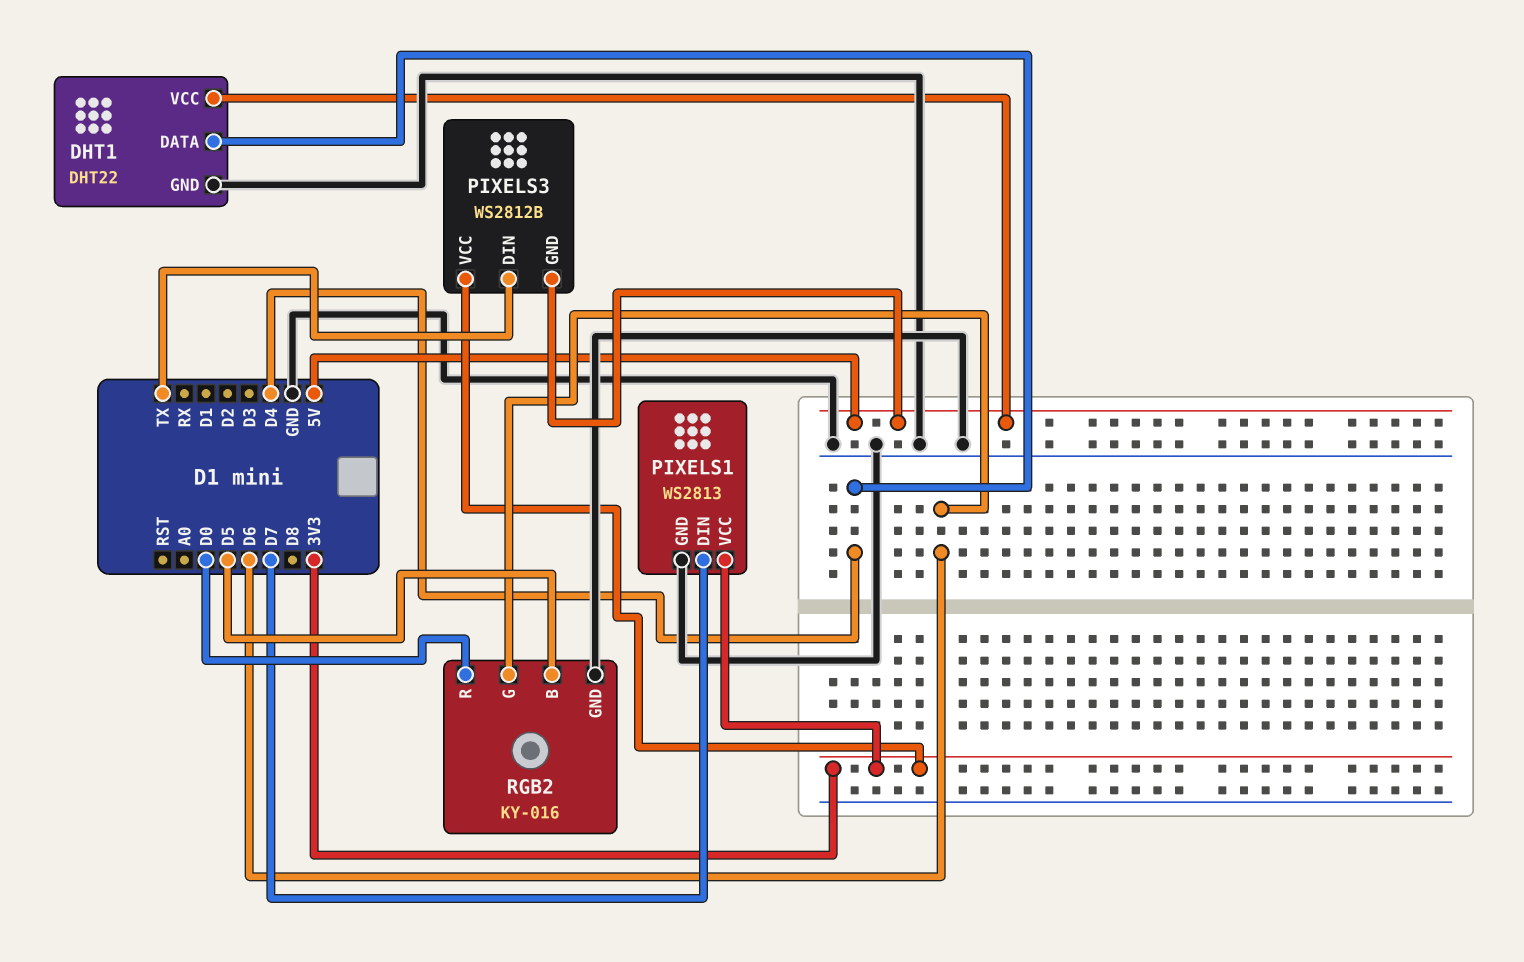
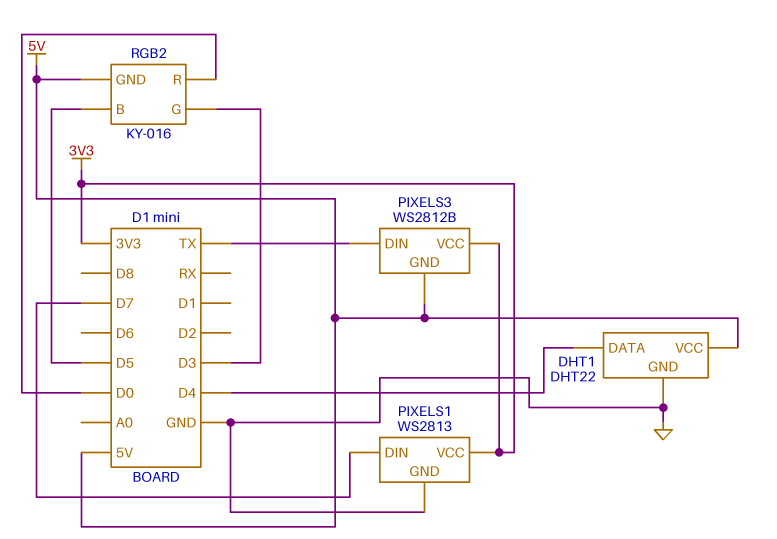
RGB2 pin G: D6 -> D3
RGB2 pin GND: GND -> 5V

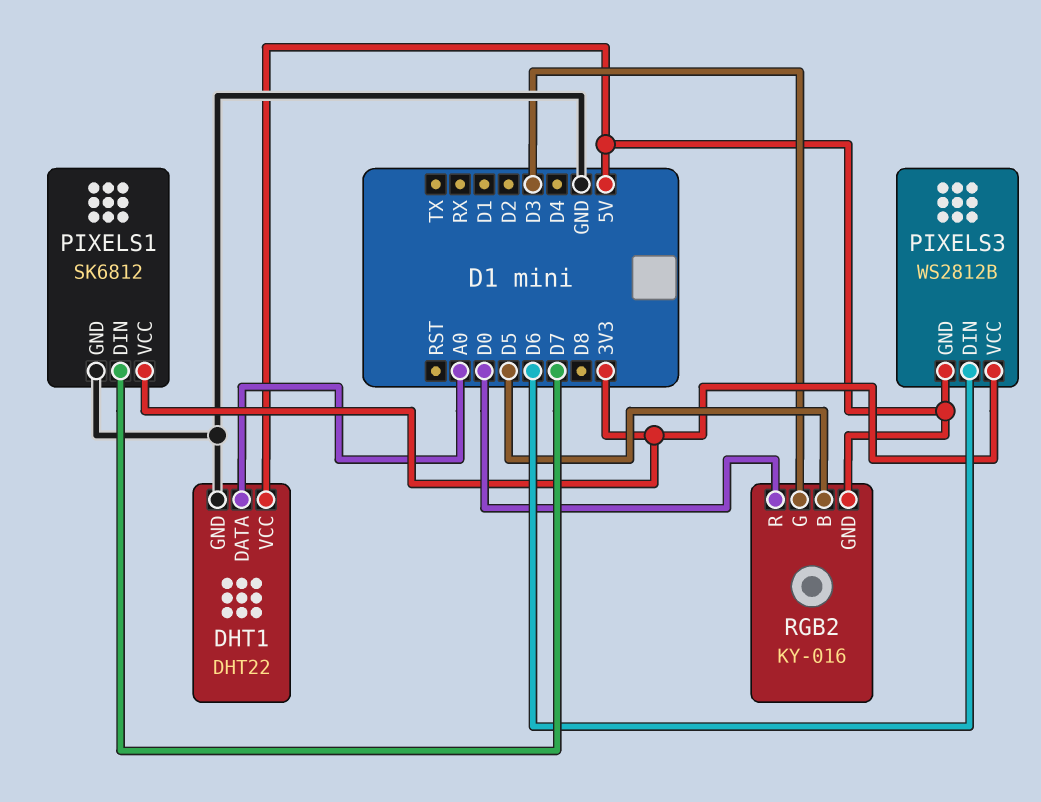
DHT1 pin DATA: D4 -> A0
PIXELS1: WS2813 -> SK6812
PIXELS3 pin DIN: TX -> D6

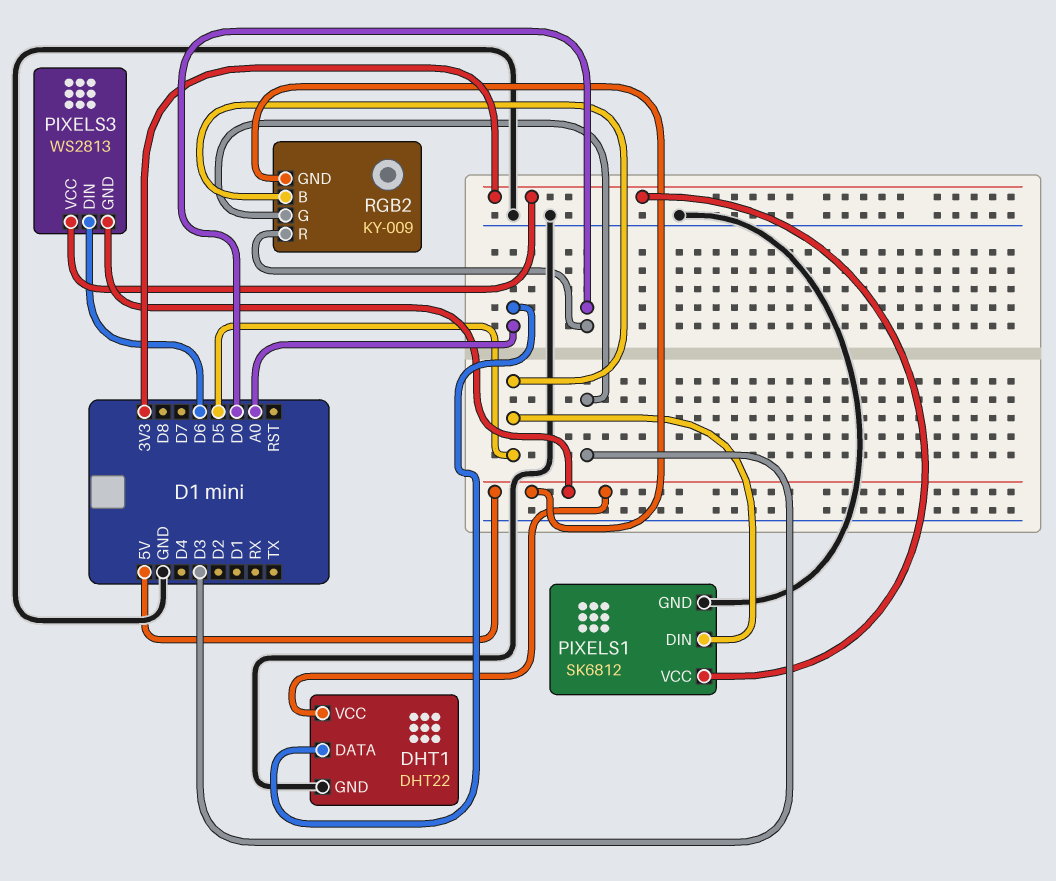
PIXELS1 pin DIN: D7 -> D5
PIXELS3: WS2812B -> WS2813
RGB2: KY-016 -> KY-009

